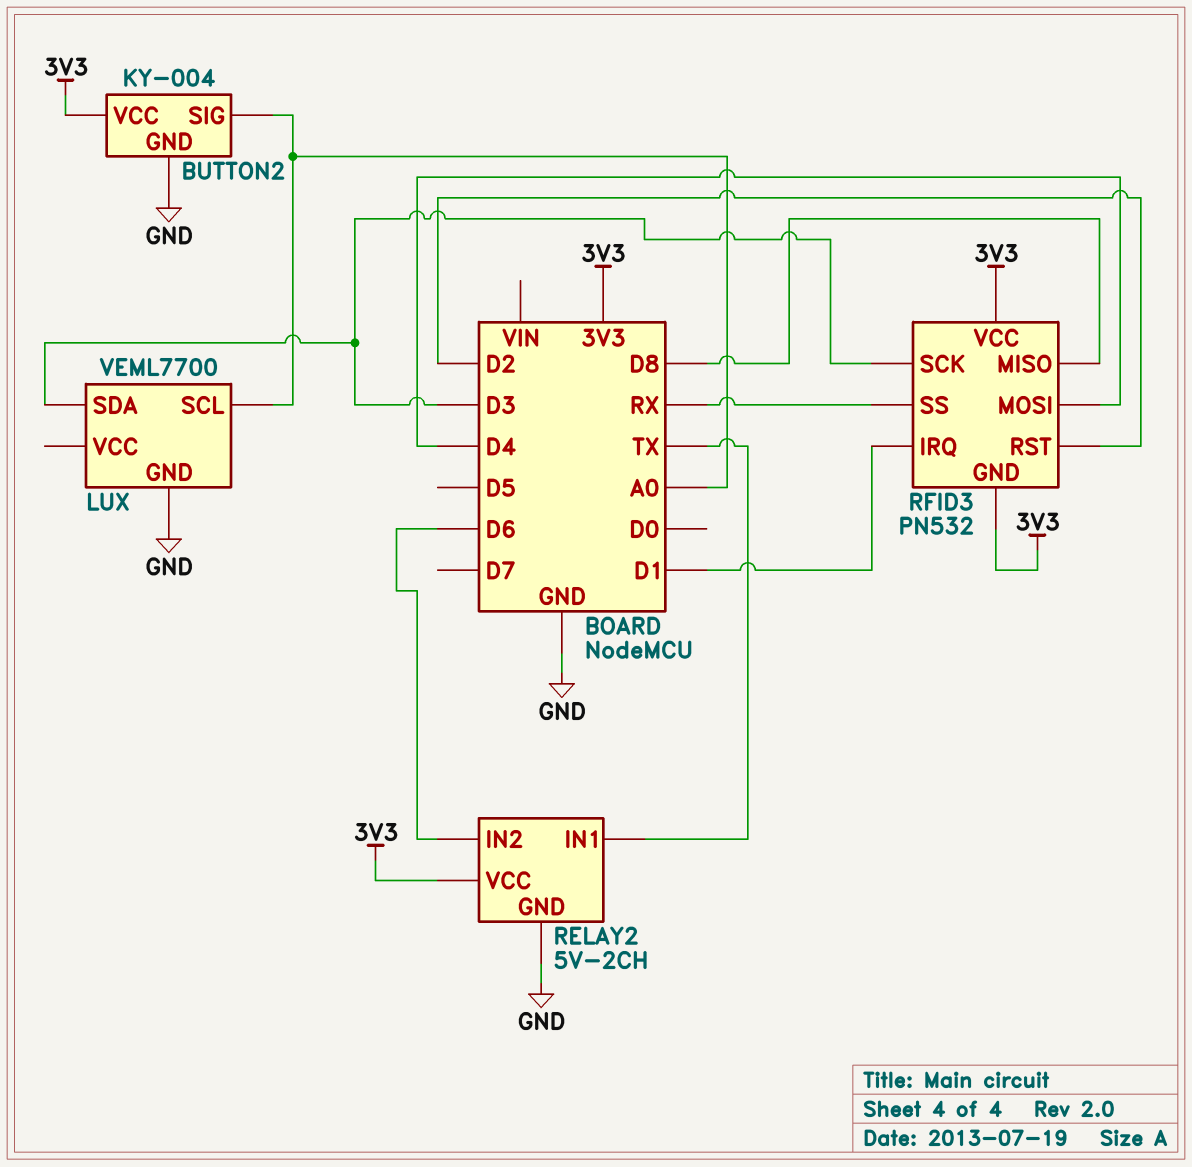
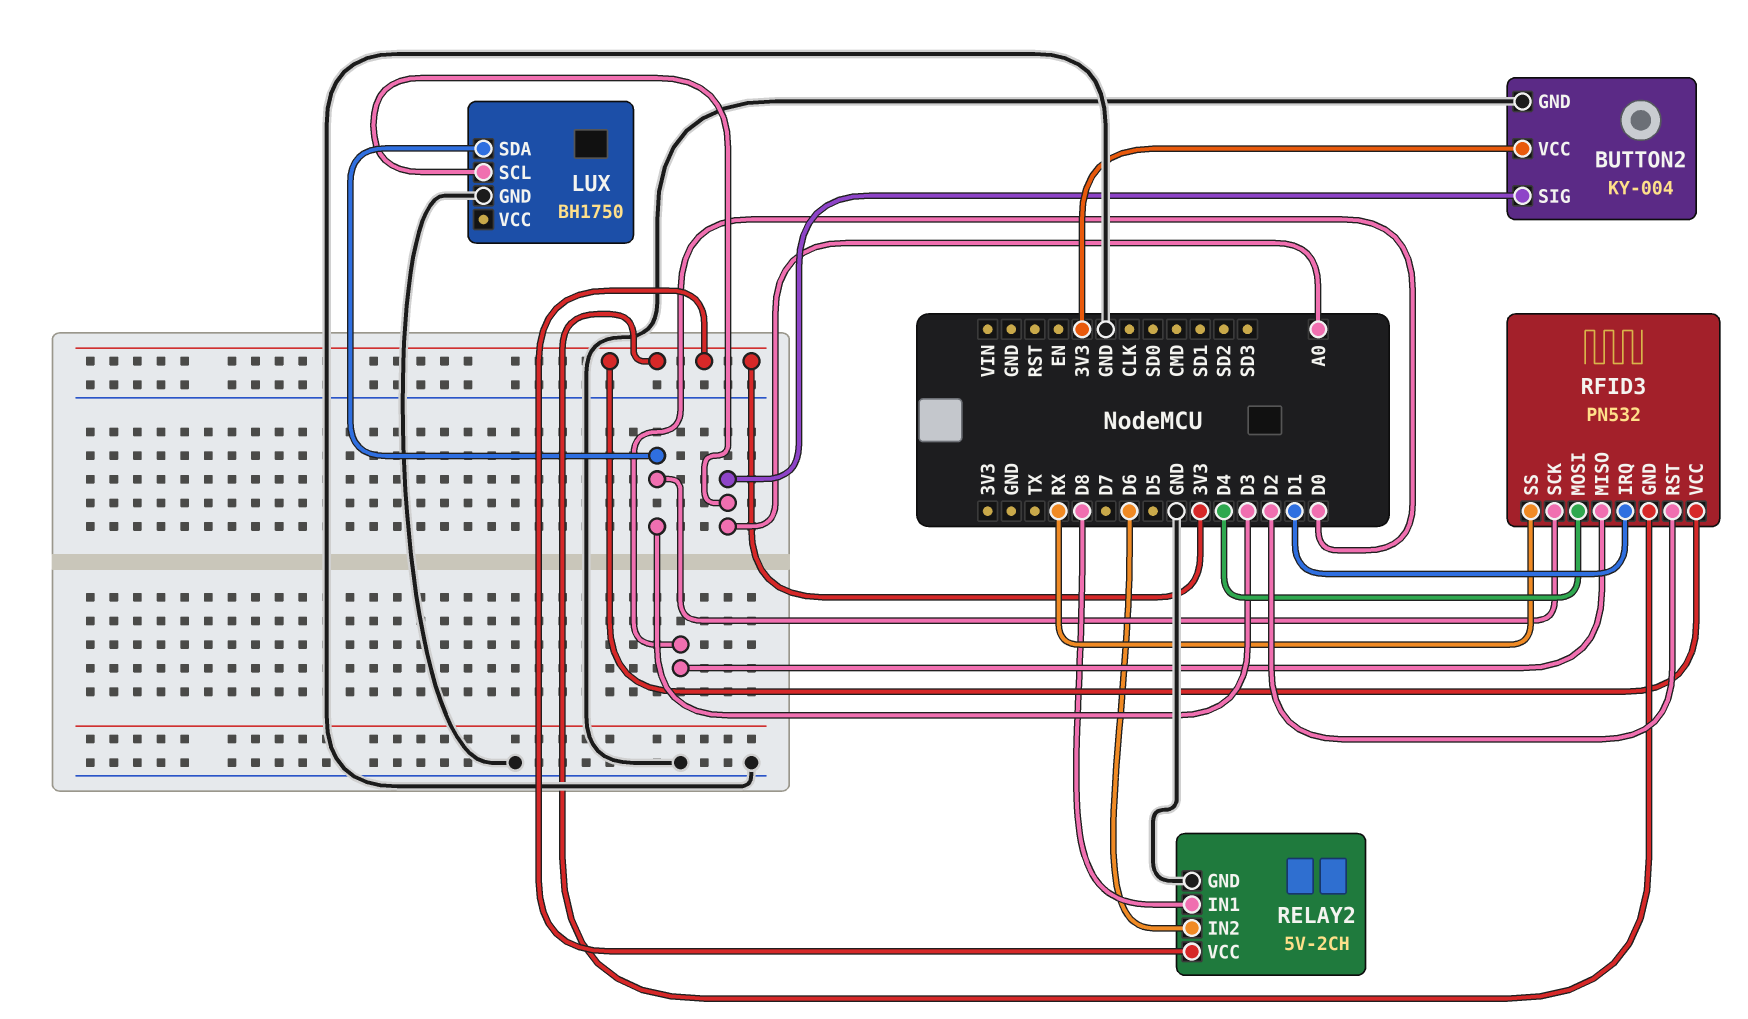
LUX: VEML7700 -> BH1750
RELAY2 pin IN1: TX -> D8
RFID3 pin MISO: D8 -> D0

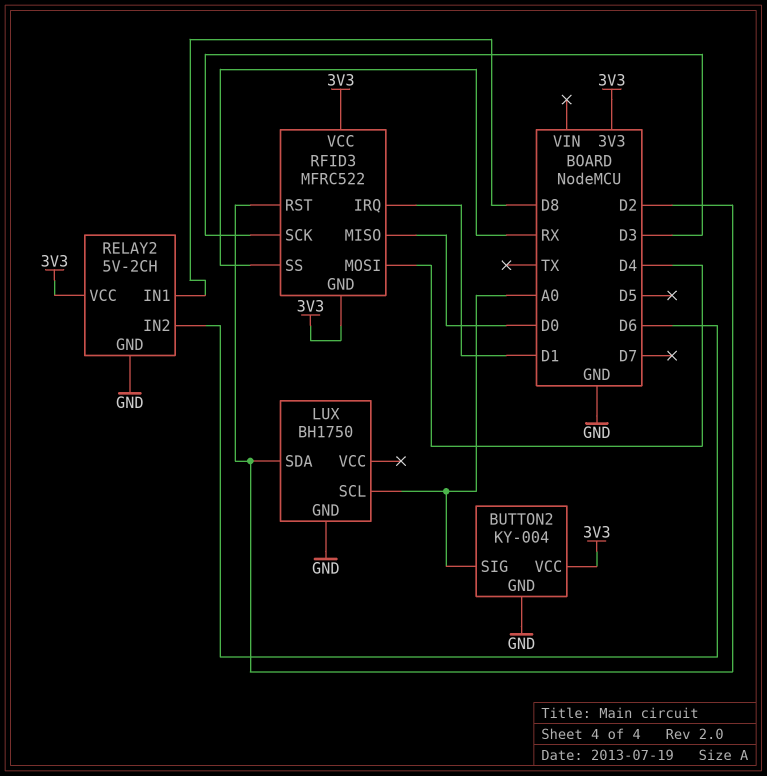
LUX pin SDA: D3 -> D2
RFID3: PN532 -> MFRC522

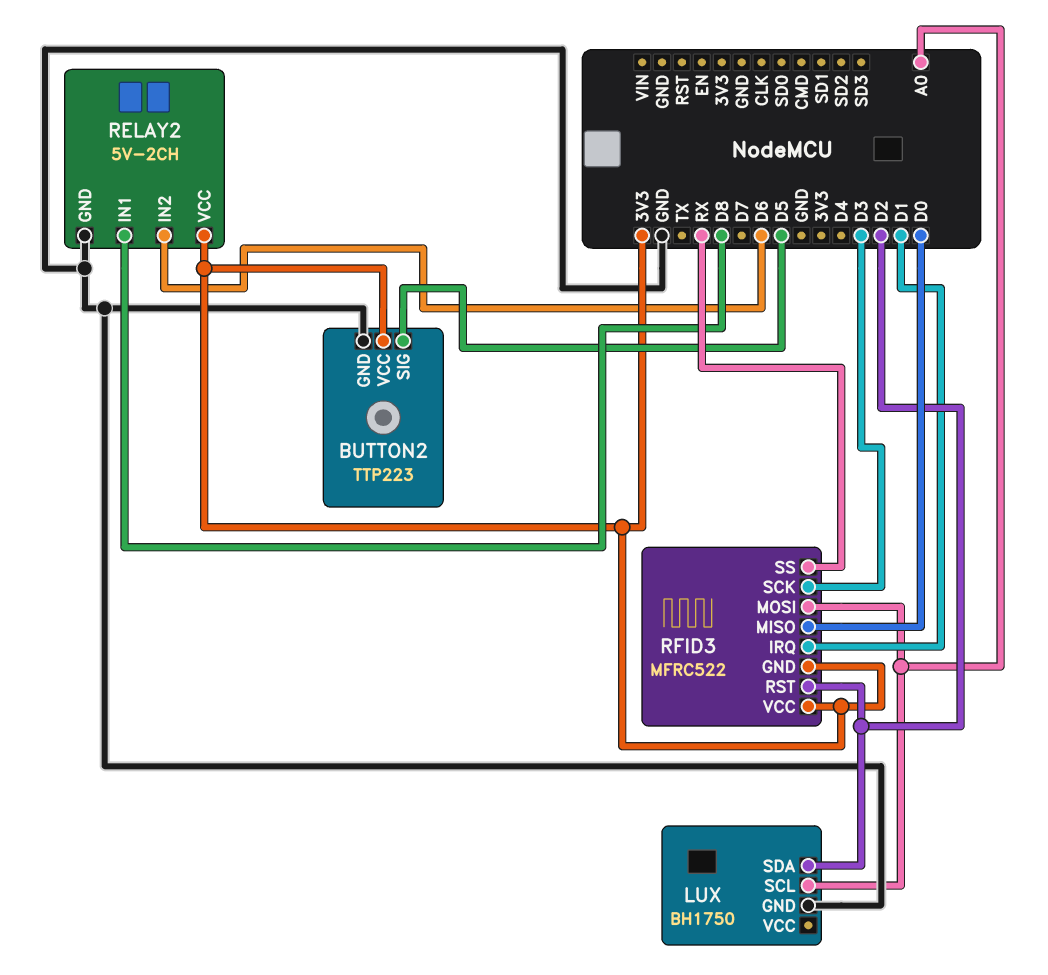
BUTTON2: KY-004 -> TTP223
BUTTON2 pin SIG: A0 -> D5
RFID3 pin MOSI: D4 -> A0

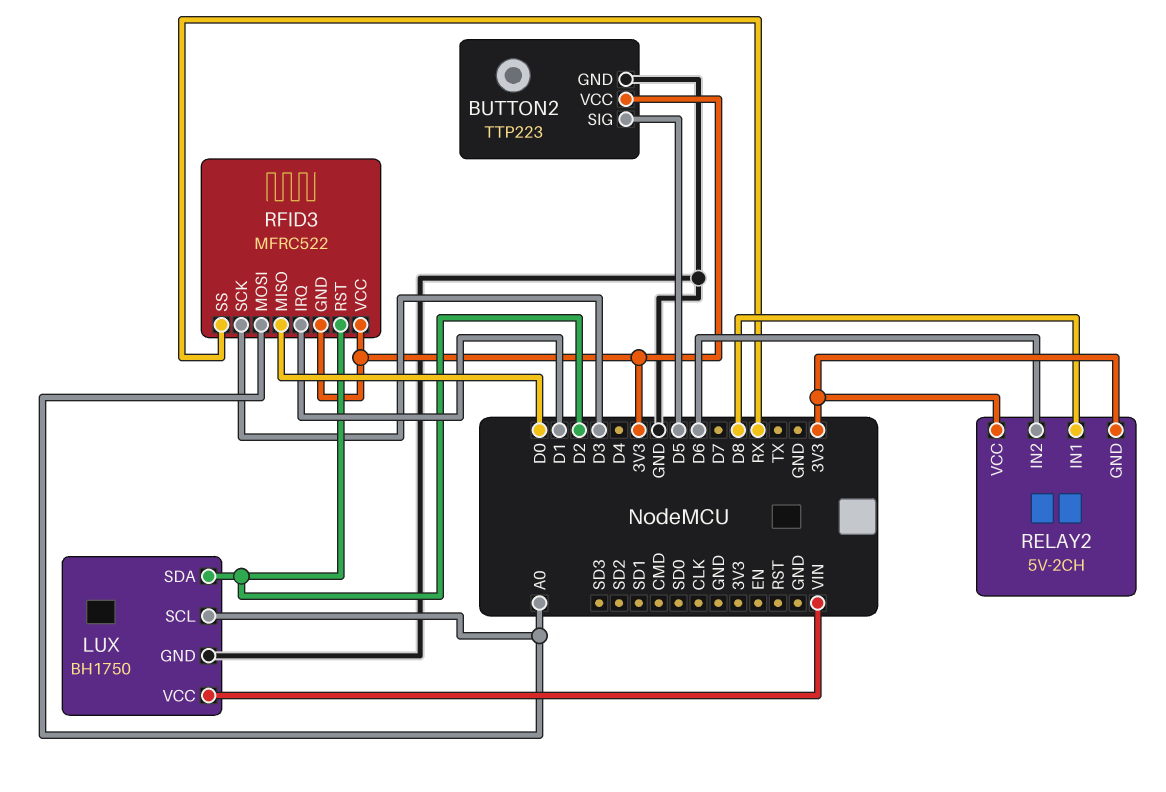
LUX pin VCC: none -> VIN
RELAY2 pin GND: GND -> 3V3

